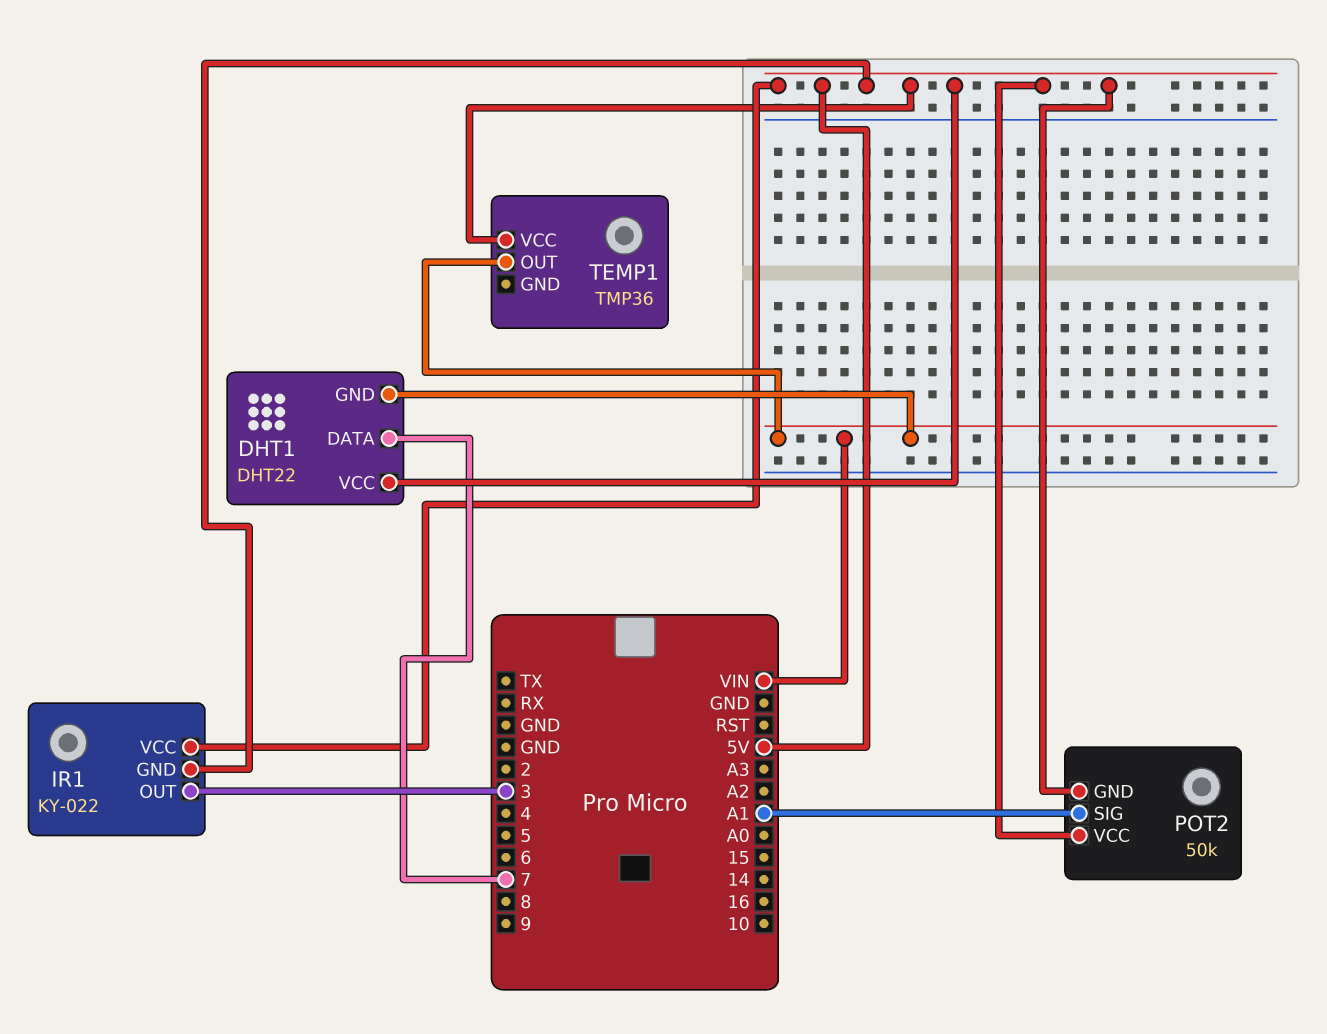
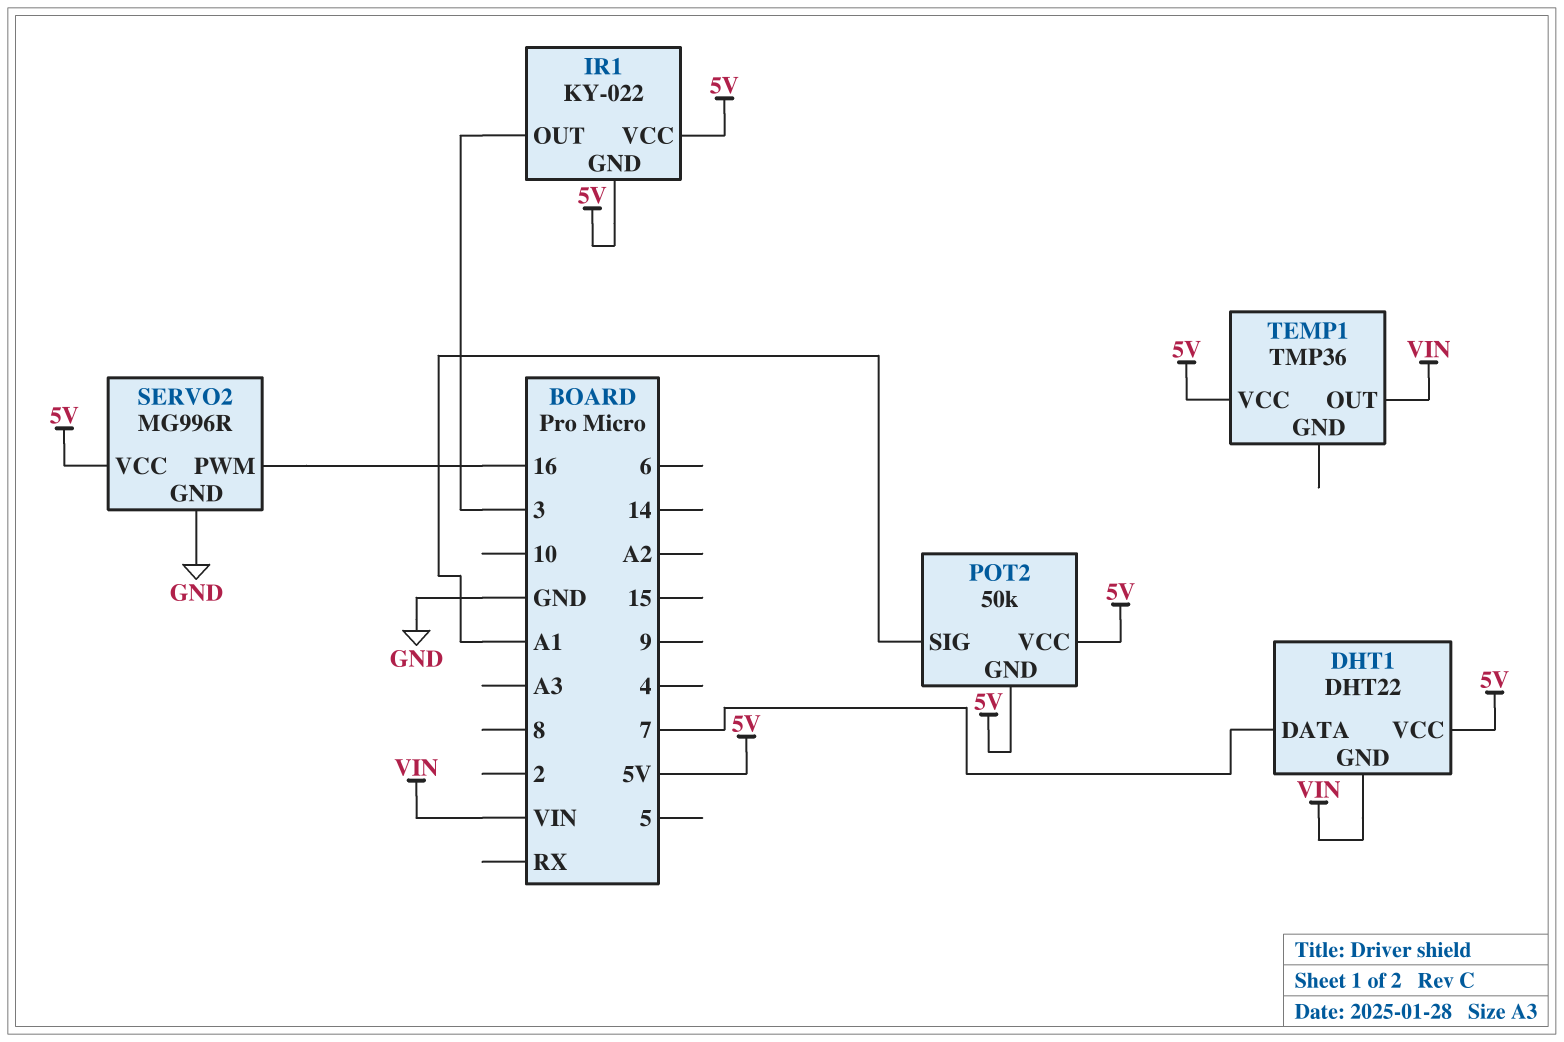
SERVO2: none -> MG996R
SERVO2 pin GND: none -> GND
SERVO2 pin PWM: none -> 16
SERVO2 pin VCC: none -> 5V

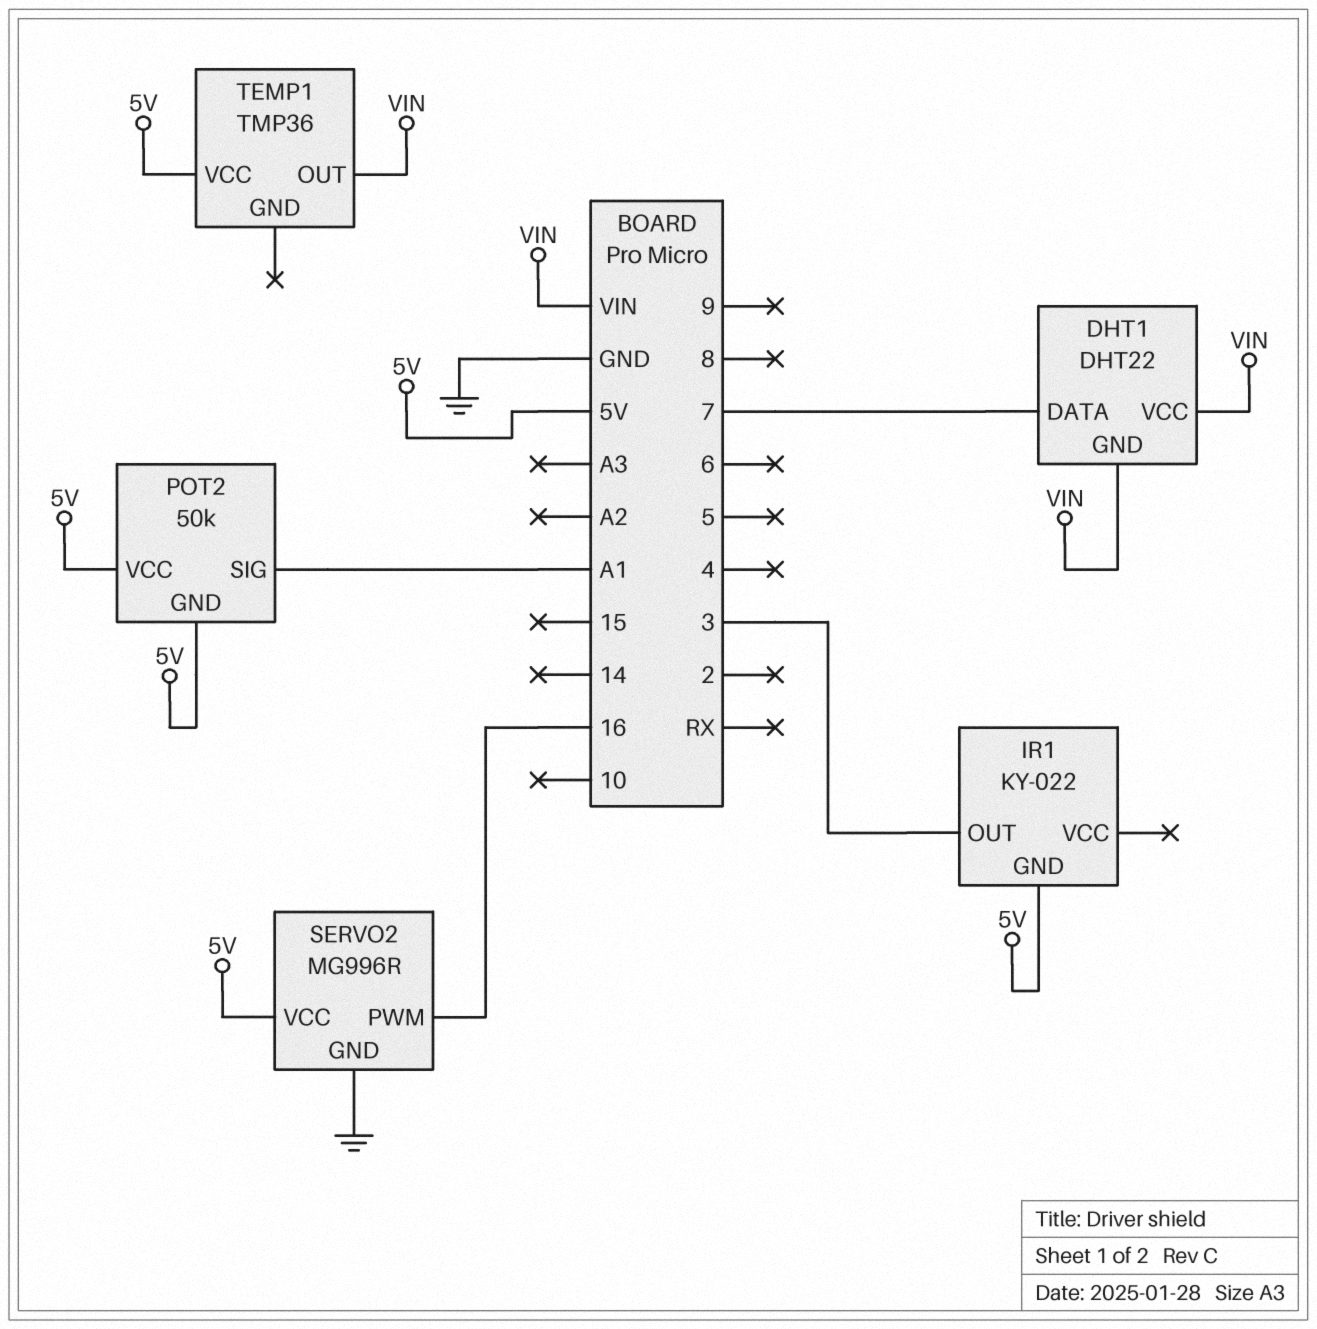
DHT1 pin VCC: 5V -> VIN
IR1 pin VCC: 5V -> none

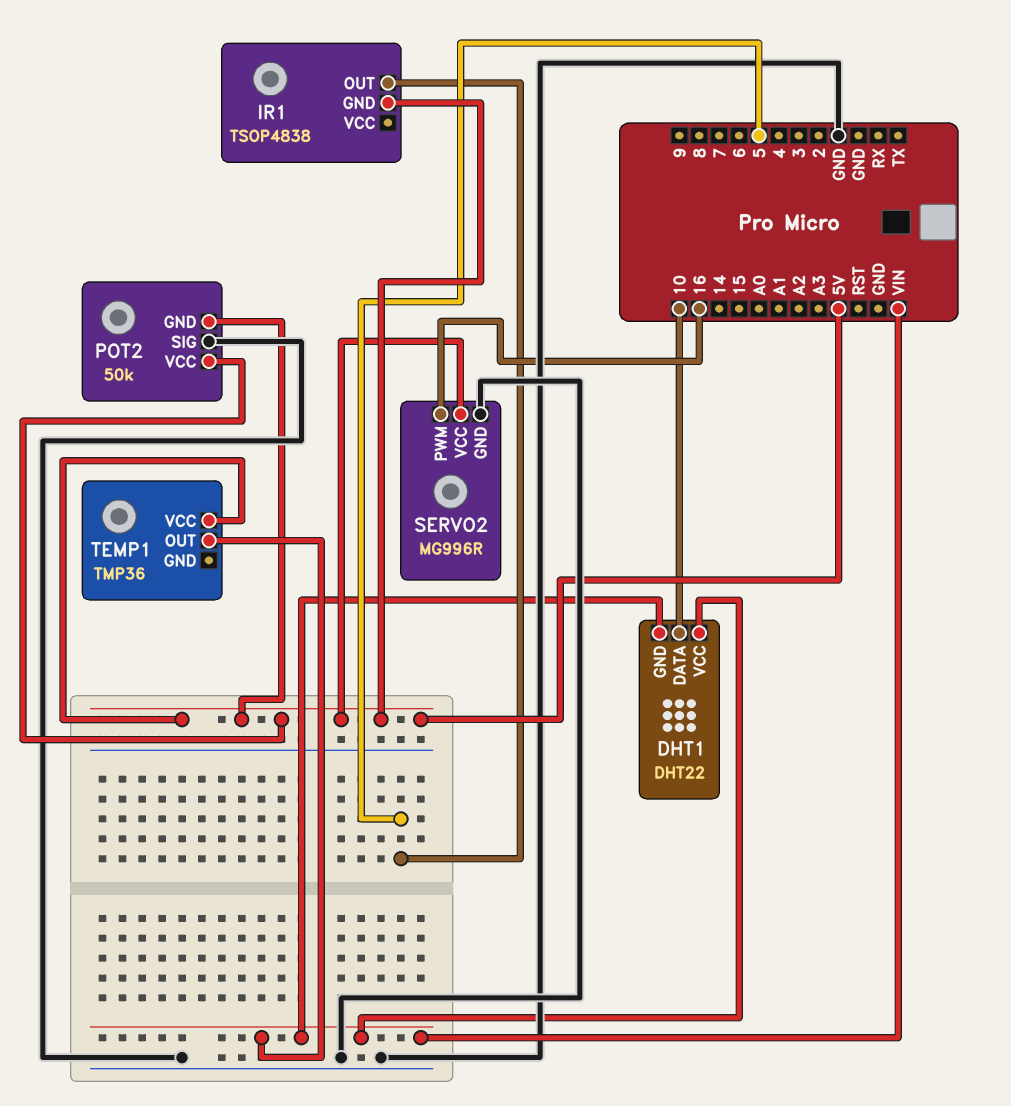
DHT1 pin DATA: 7 -> 10
IR1: KY-022 -> TSOP4838
IR1 pin OUT: 3 -> 5
POT2 pin SIG: A1 -> GND

